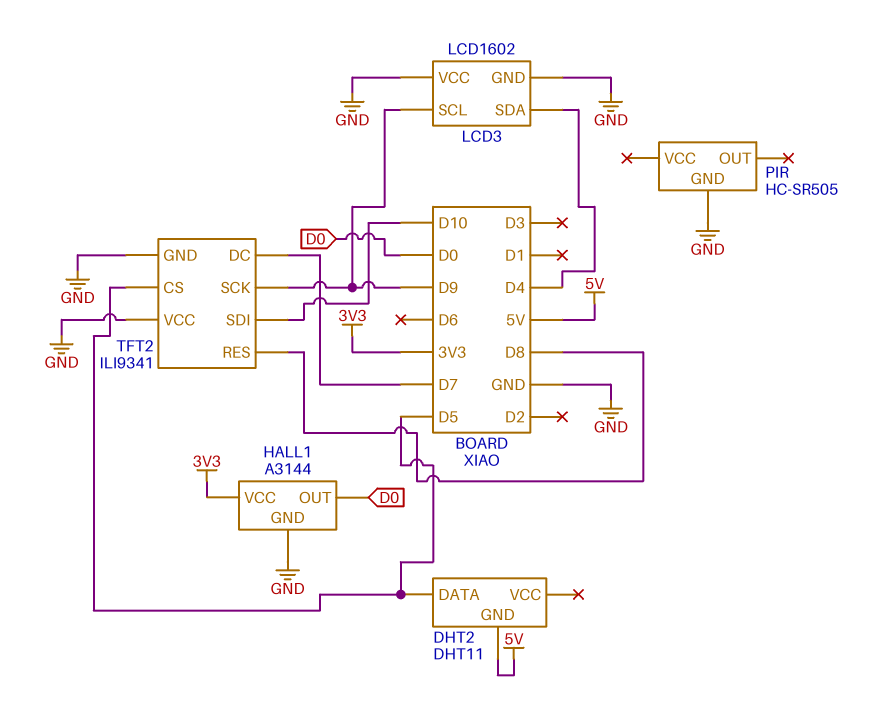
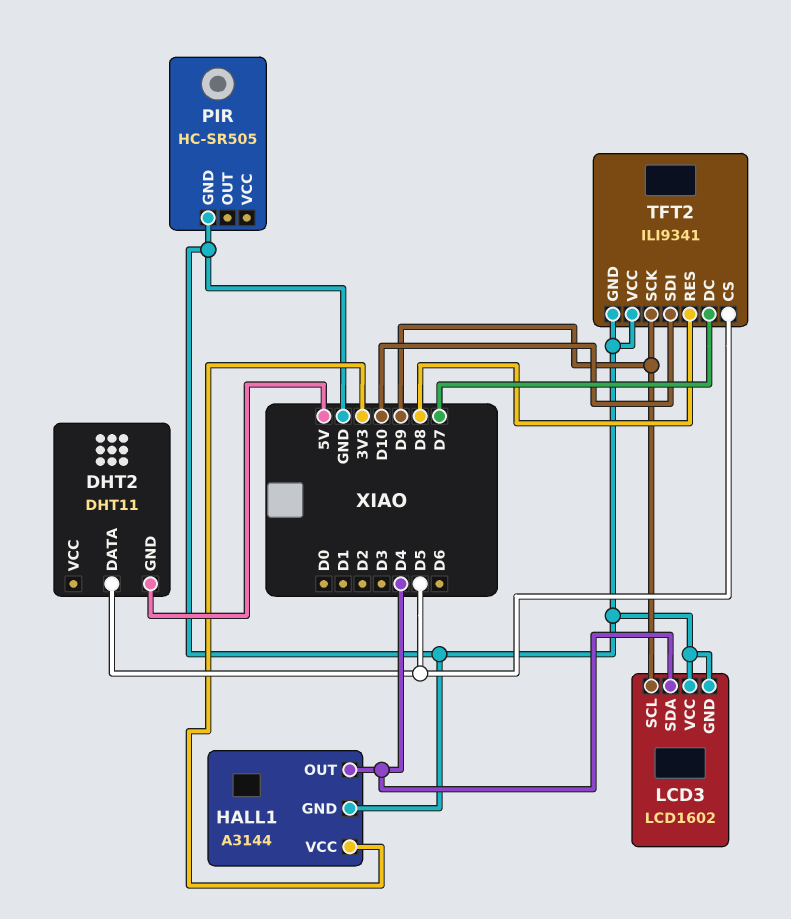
HALL1 pin OUT: D0 -> D4

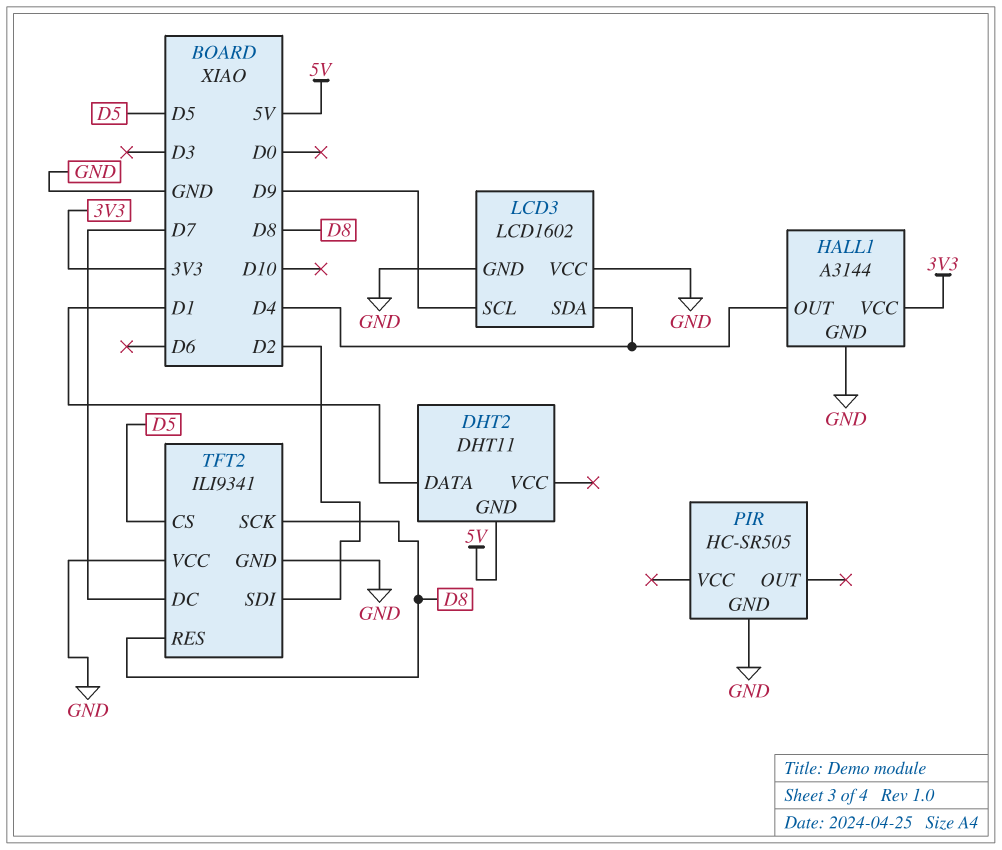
DHT2 pin DATA: D5 -> D1
TFT2 pin SCK: D9 -> D8
TFT2 pin SDI: D10 -> D2

